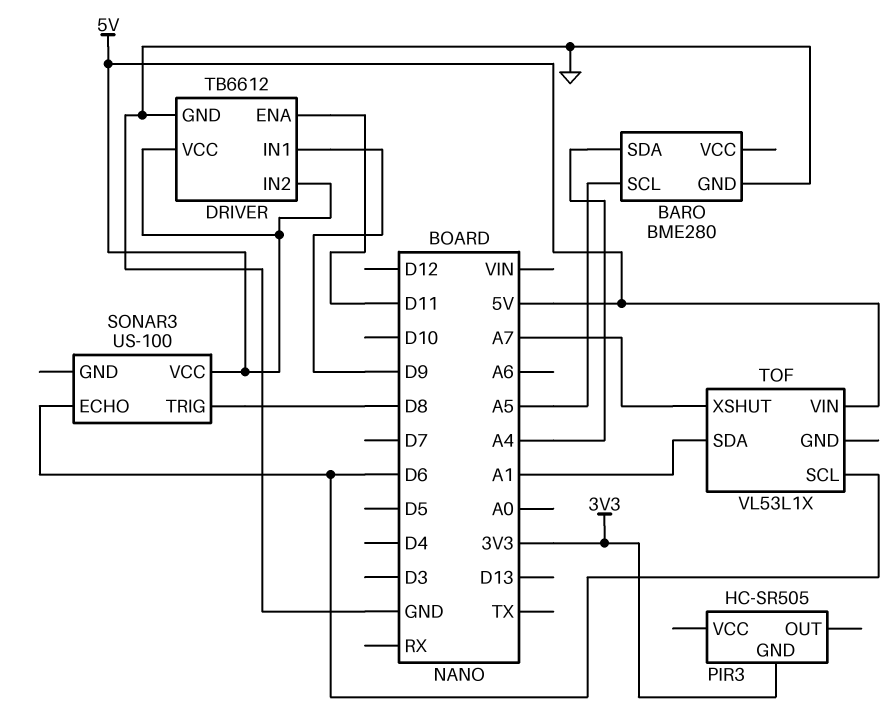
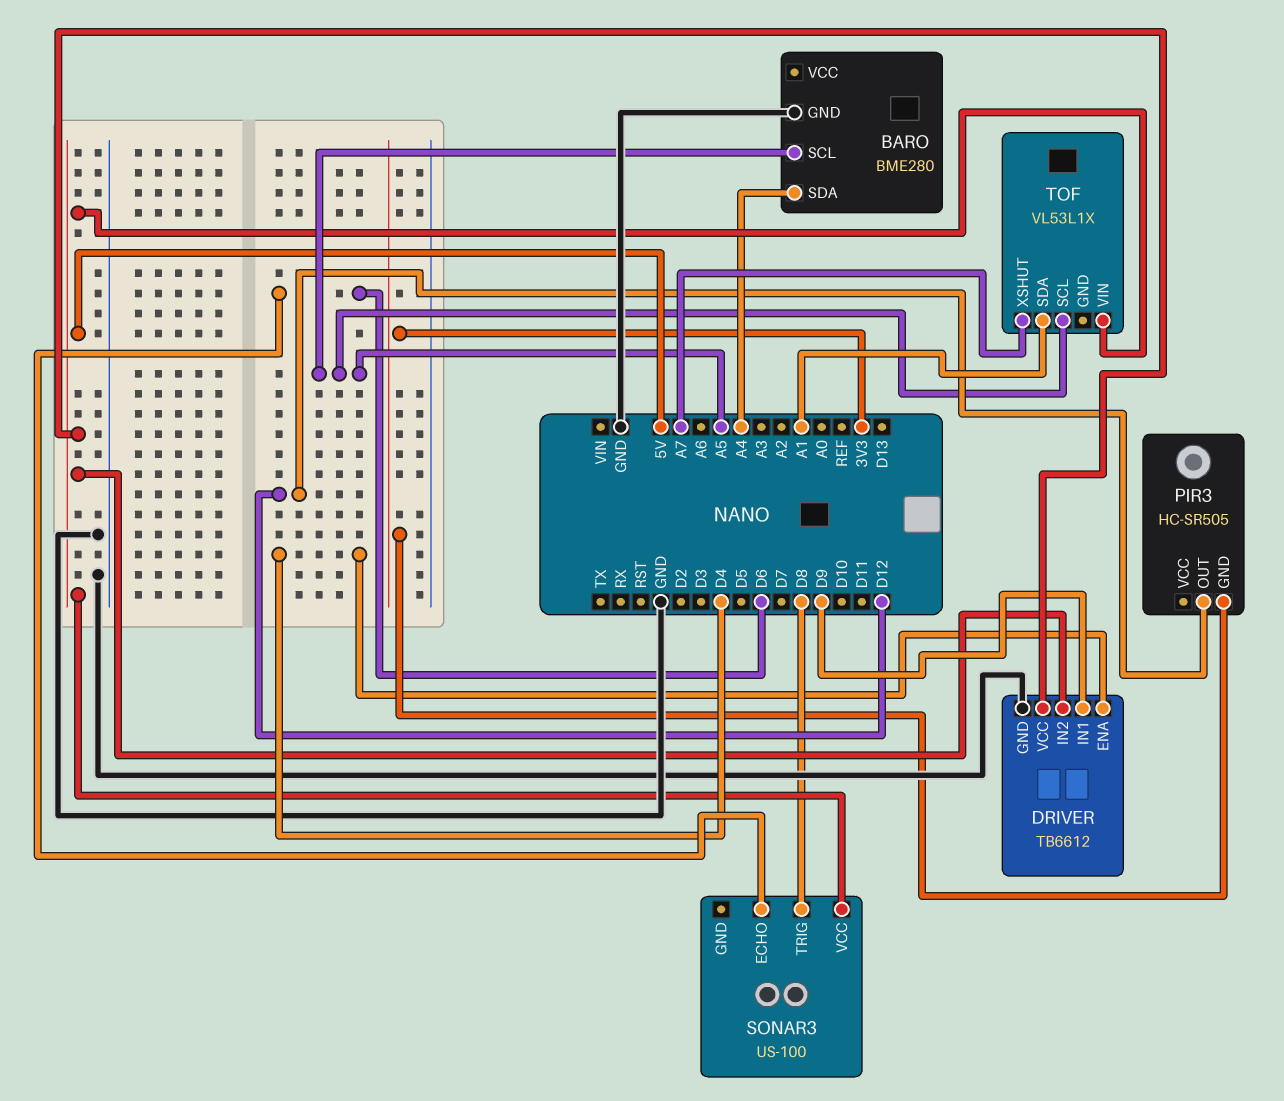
DRIVER pin ENA: D11 -> D4
PIR3 pin OUT: none -> D12
TOF pin SCL: D6 -> A5

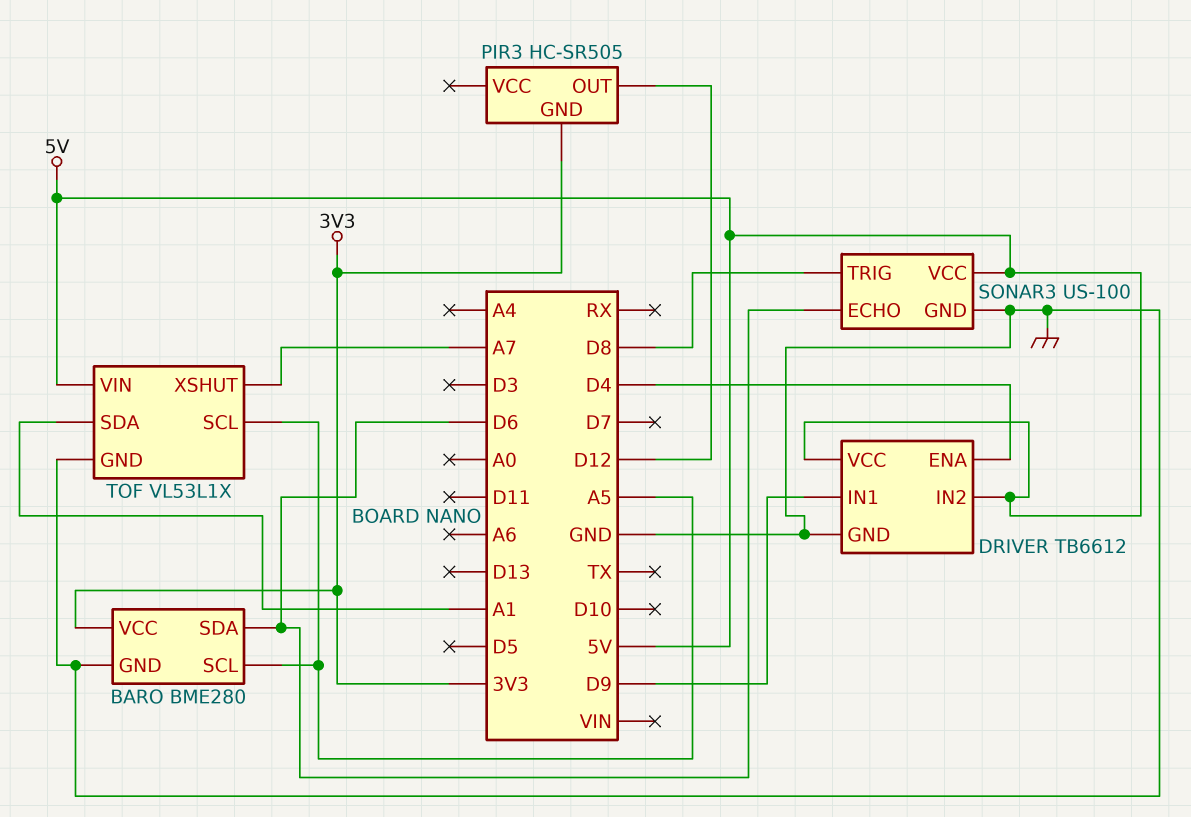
BARO pin SDA: A4 -> D6
BARO pin VCC: none -> 3V3
SONAR3 pin GND: none -> GND
TOF pin GND: none -> GND

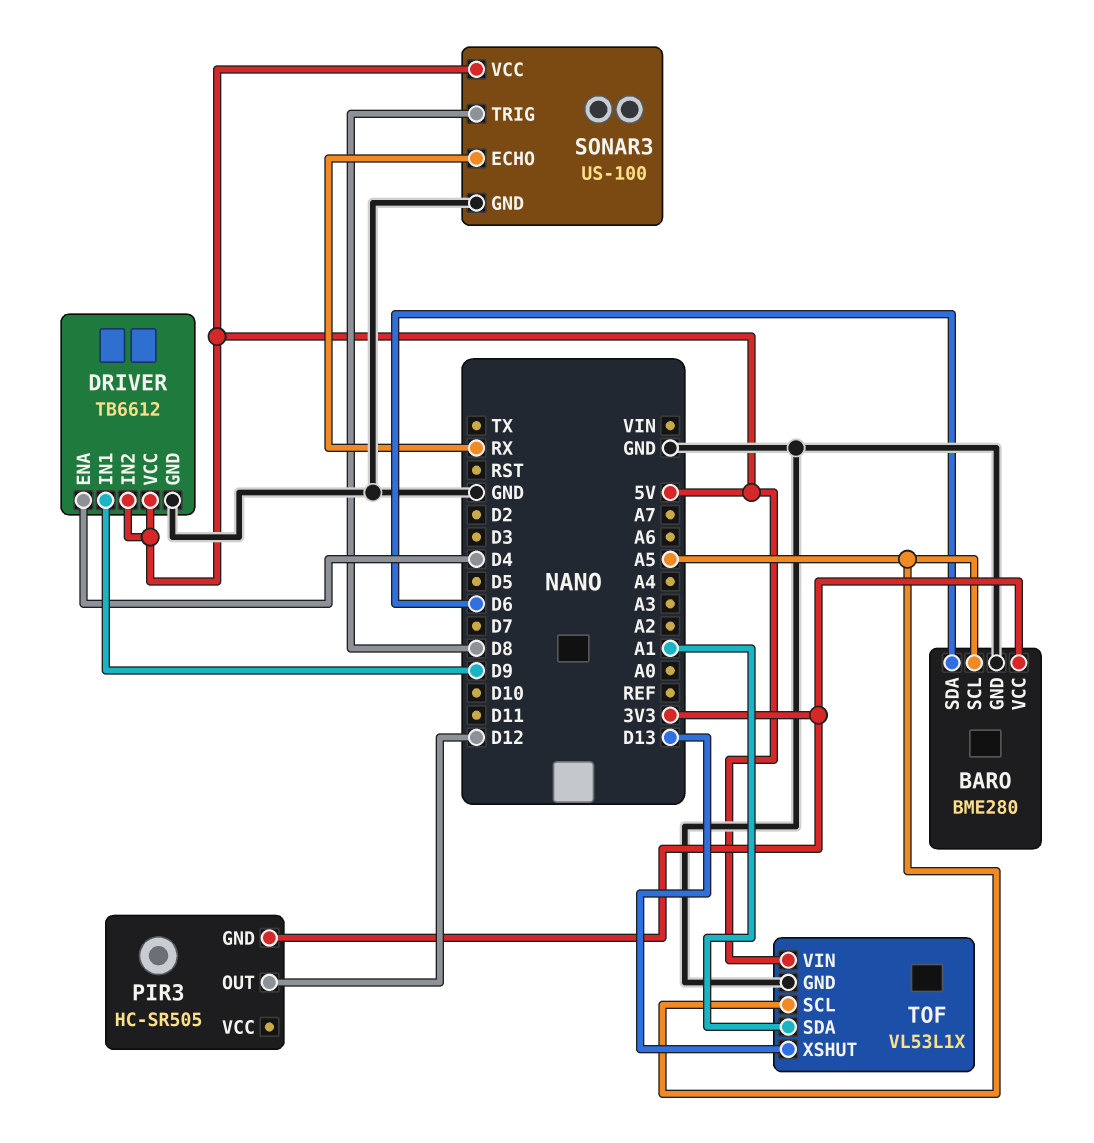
SONAR3 pin ECHO: D6 -> RX
TOF pin XSHUT: A7 -> D13

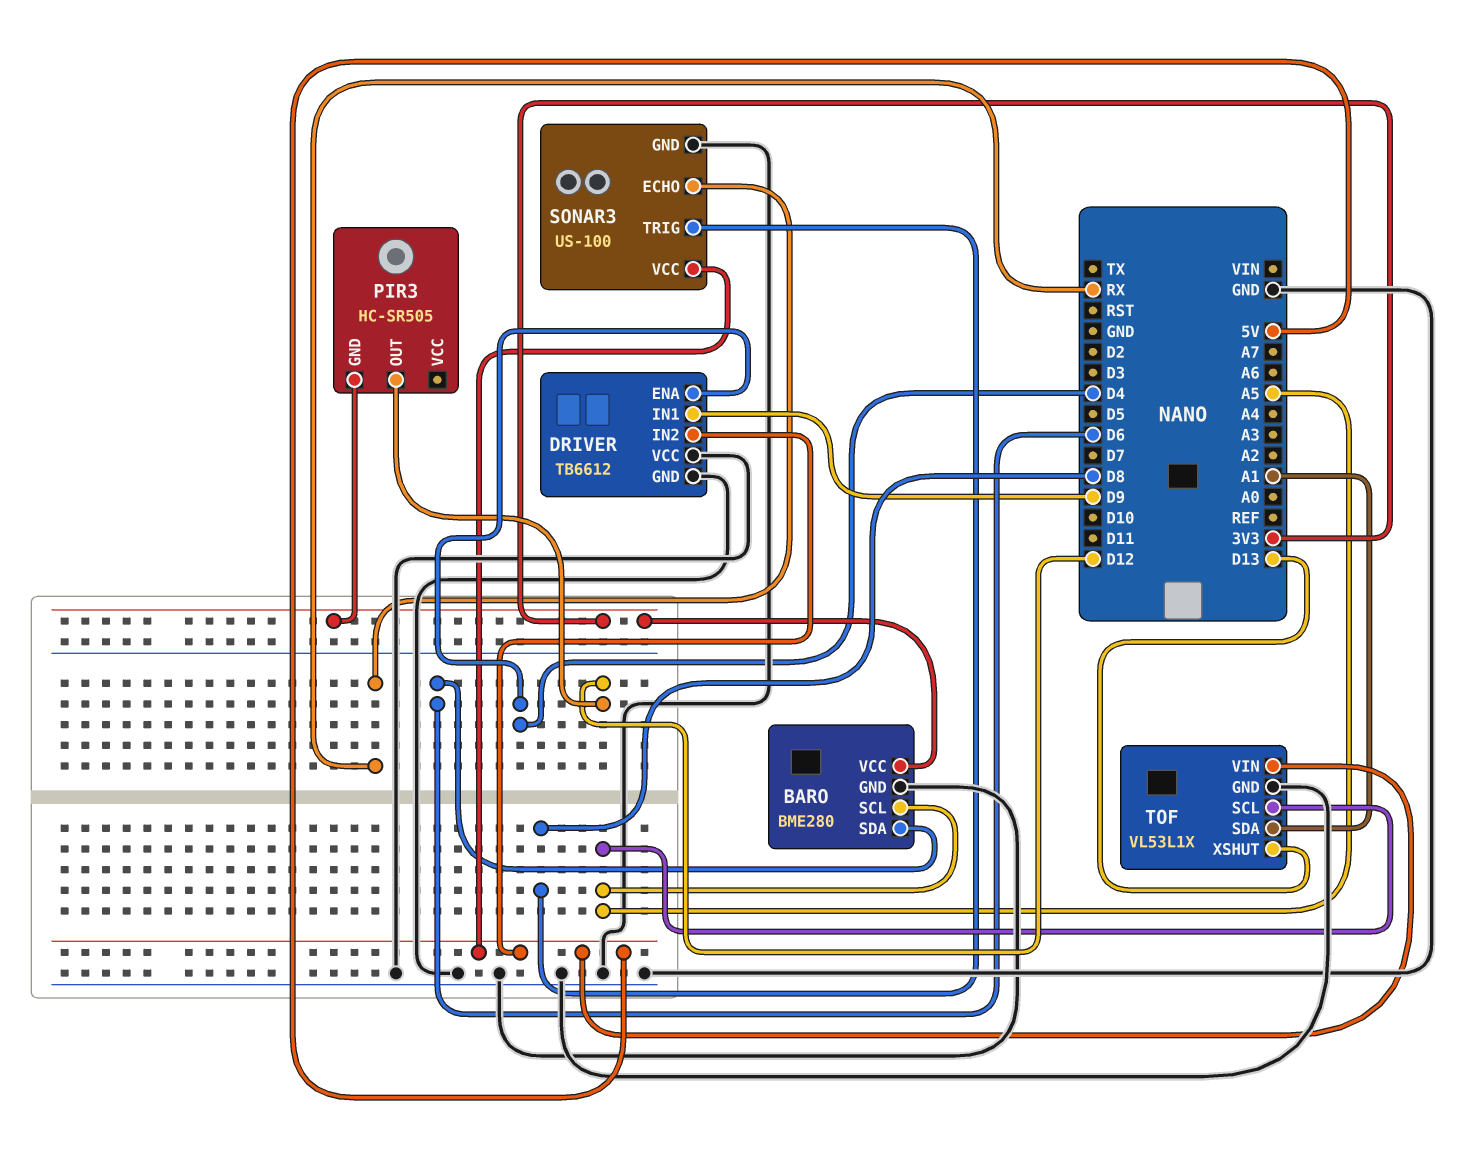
DRIVER pin VCC: 5V -> GND

